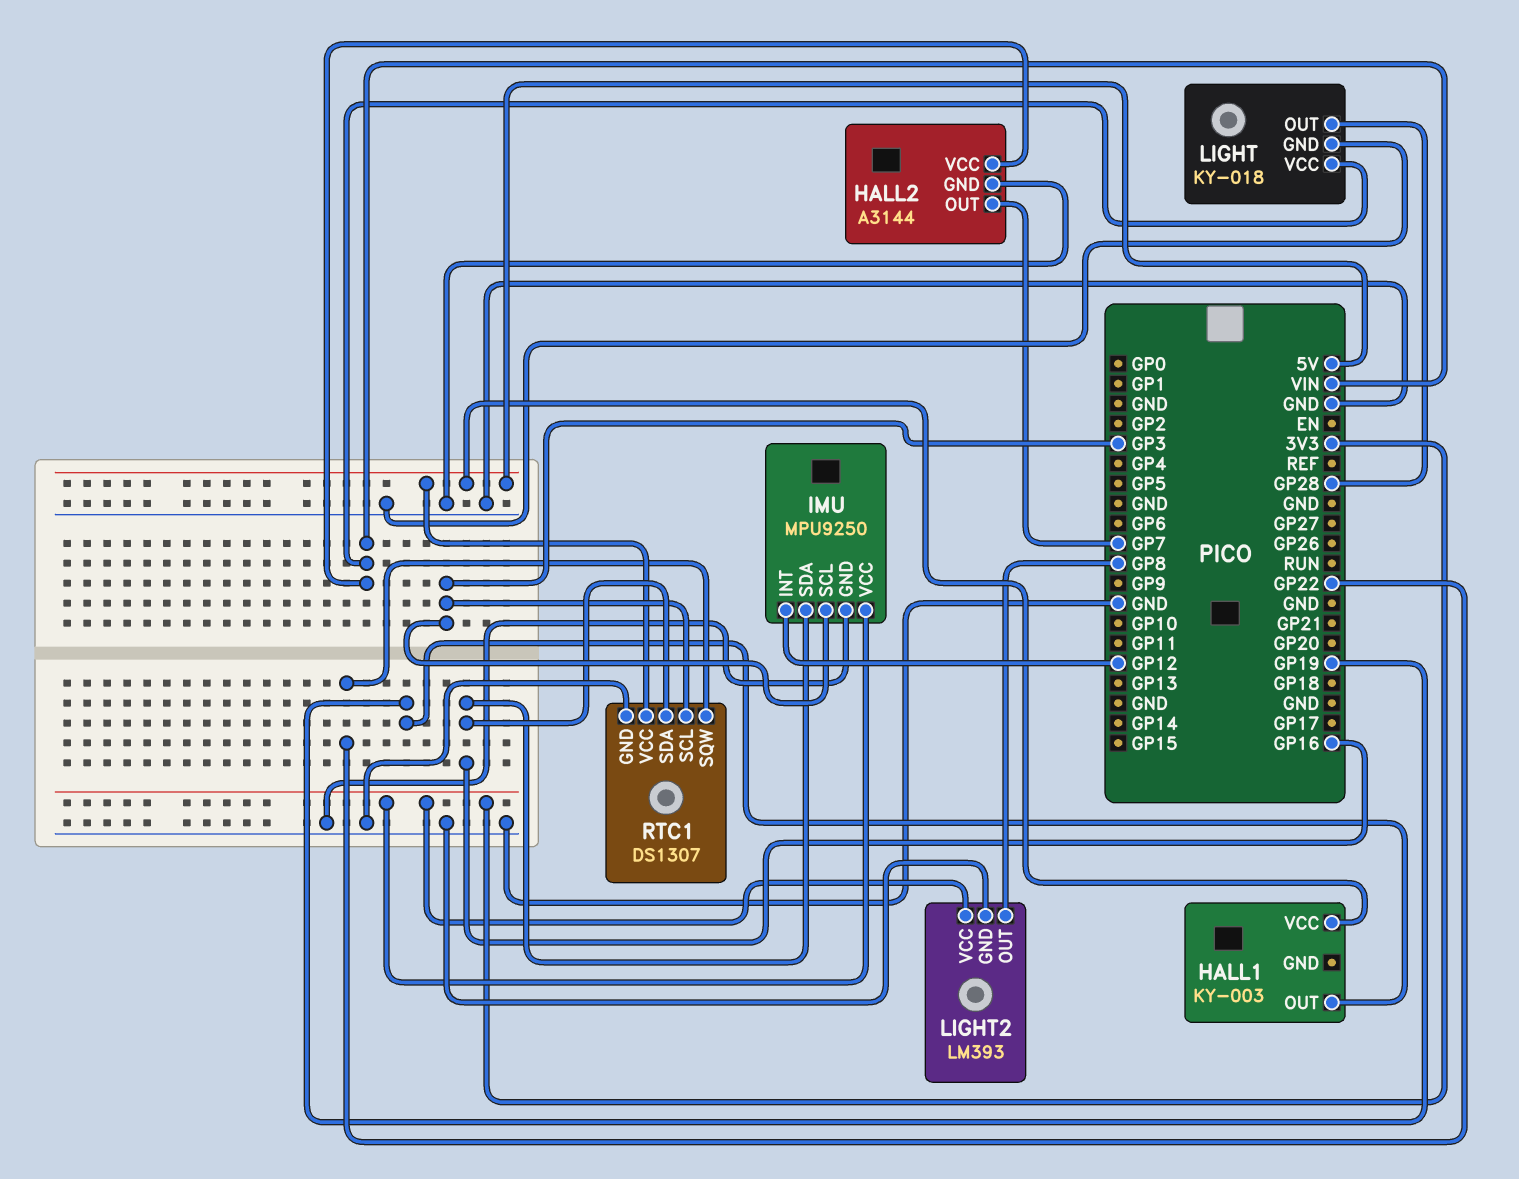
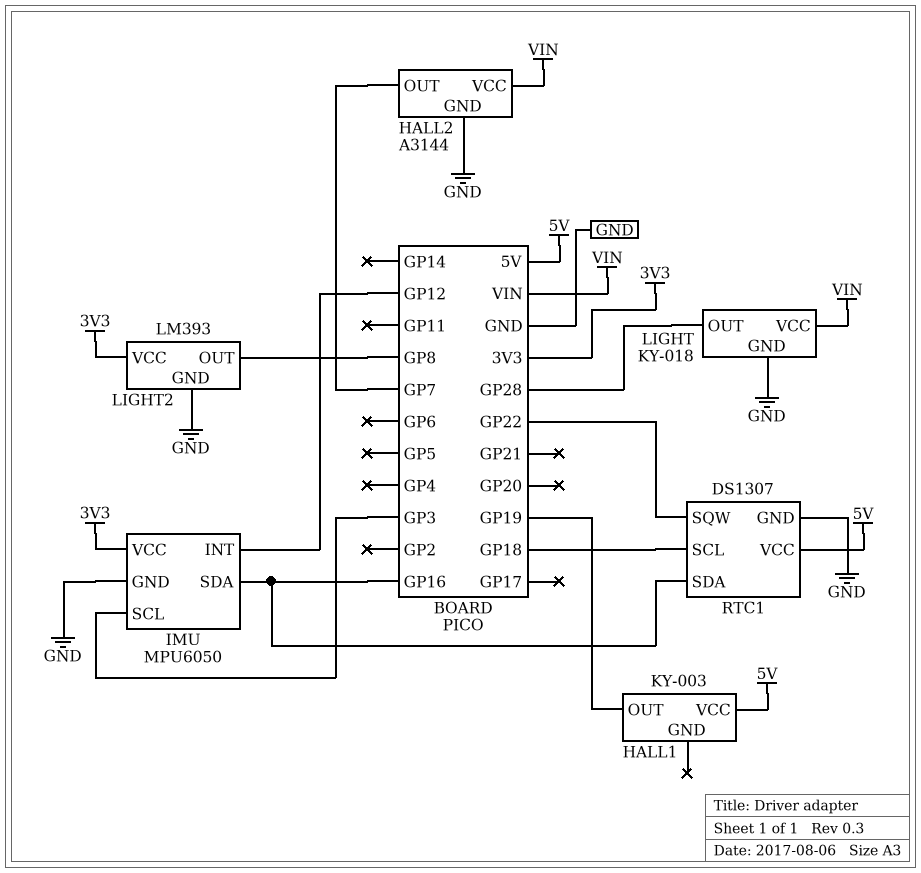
IMU: MPU9250 -> MPU6050
RTC1 pin SCL: GP3 -> GP18

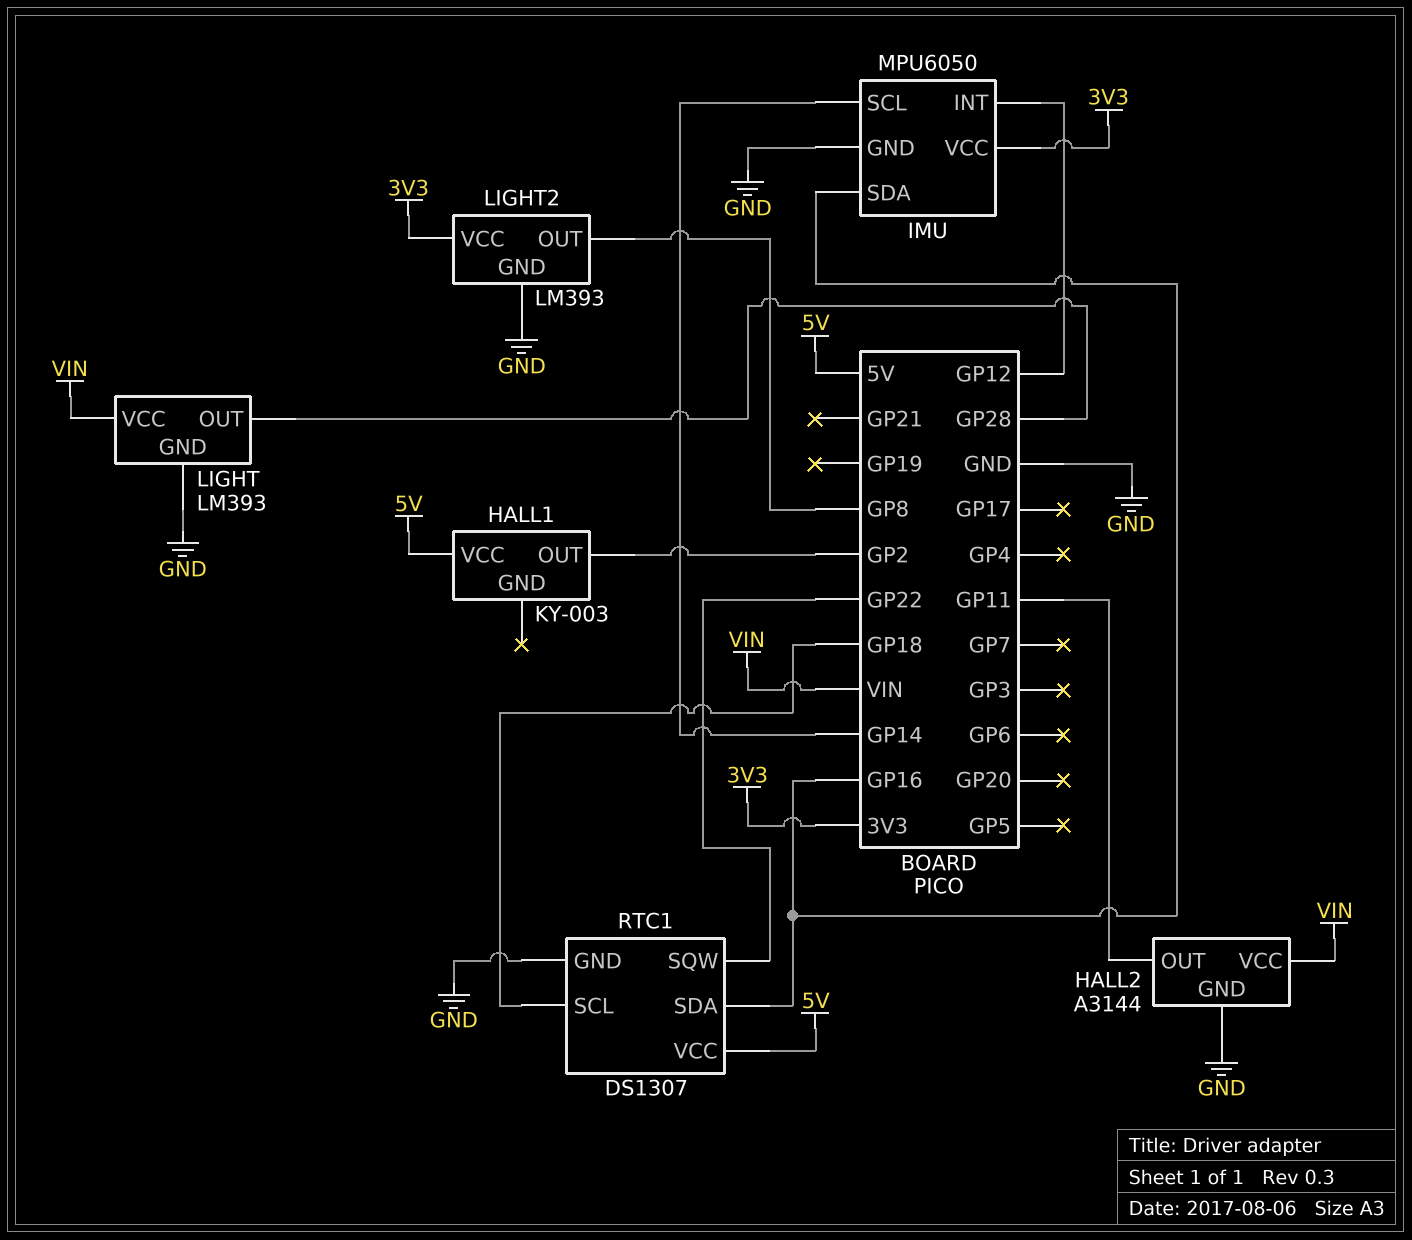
HALL1 pin OUT: GP19 -> GP2
HALL2 pin OUT: GP7 -> GP11
IMU pin SCL: GP3 -> GP14
LIGHT: KY-018 -> LM393

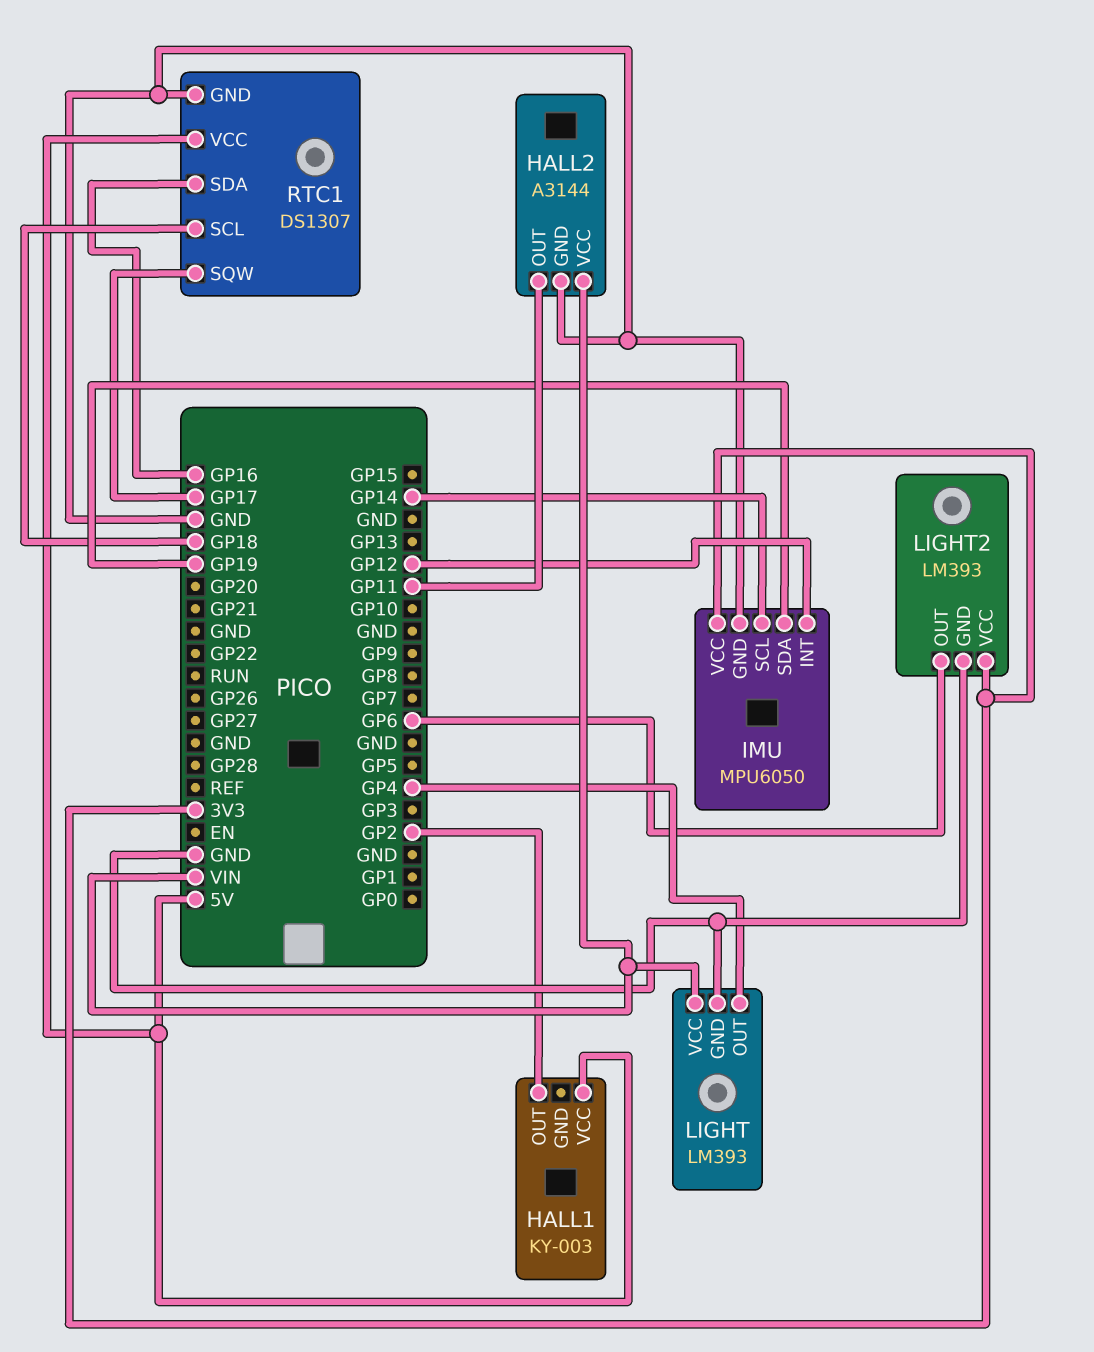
IMU pin SDA: GP16 -> GP19
LIGHT pin OUT: GP28 -> GP4
LIGHT2 pin OUT: GP8 -> GP6
RTC1 pin SQW: GP22 -> GP17

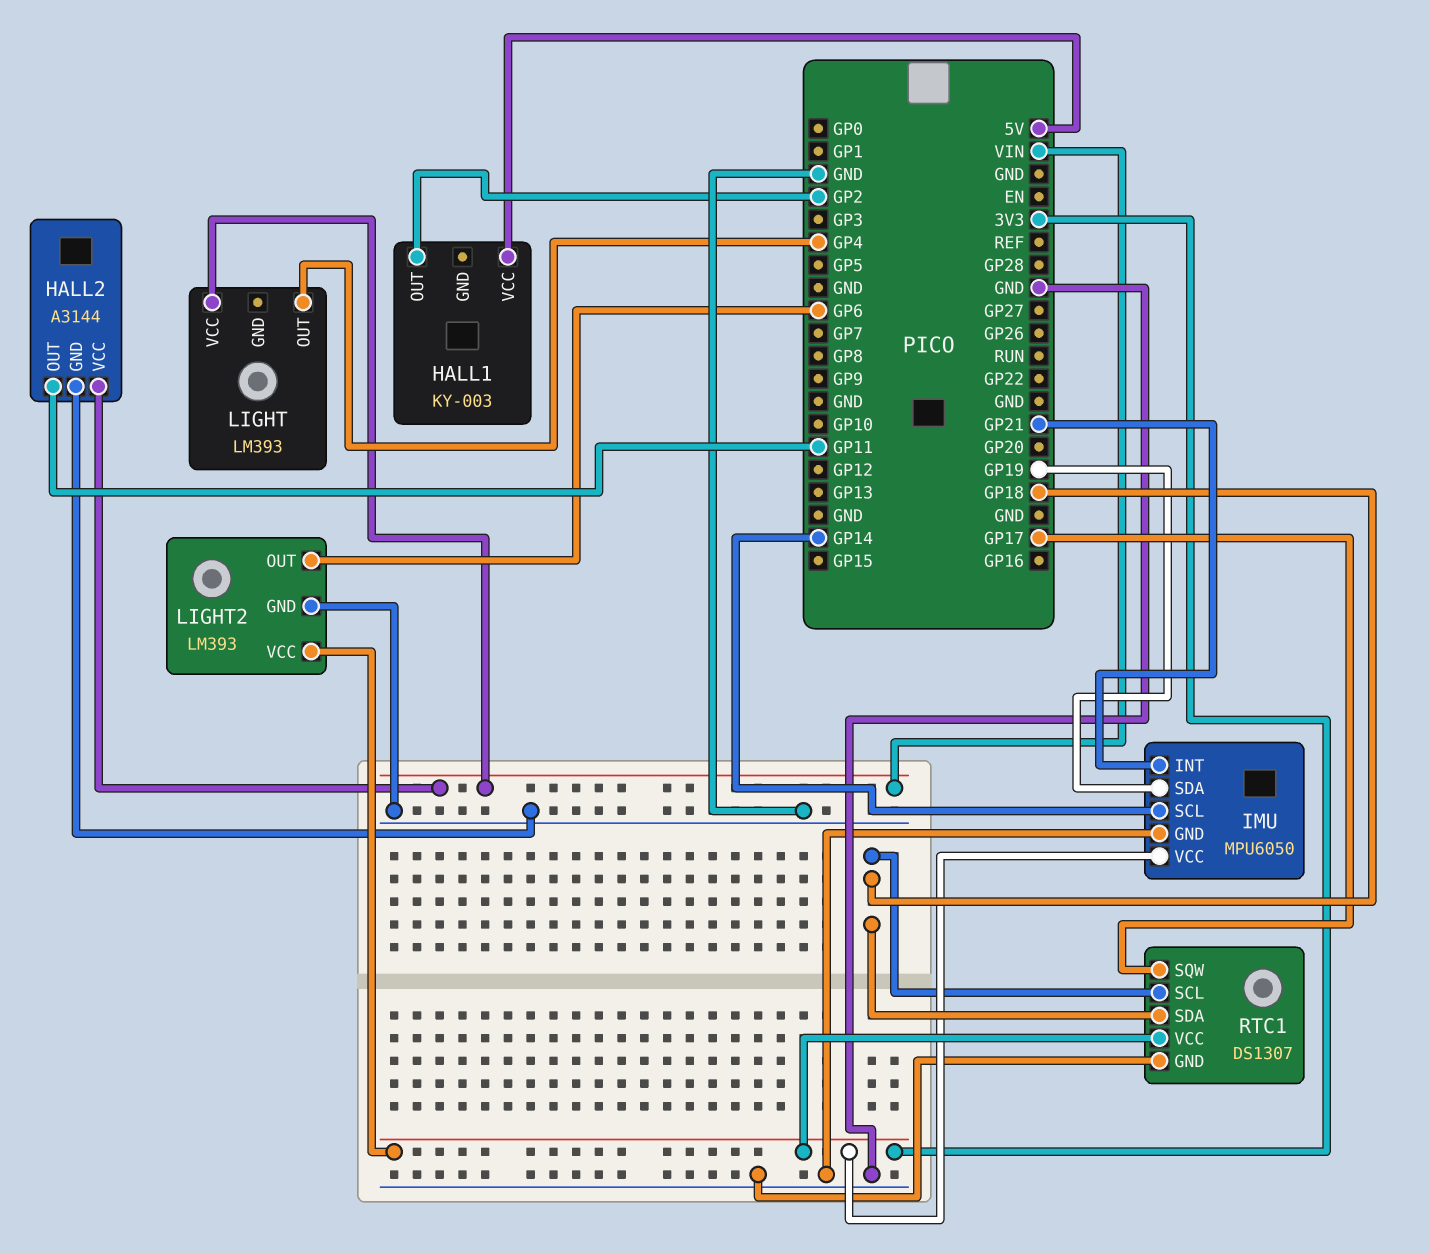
IMU pin INT: GP12 -> GP21
LIGHT pin GND: GND -> none
RTC1 pin SDA: GP16 -> GP18
RTC1 pin VCC: 5V -> 3V3

